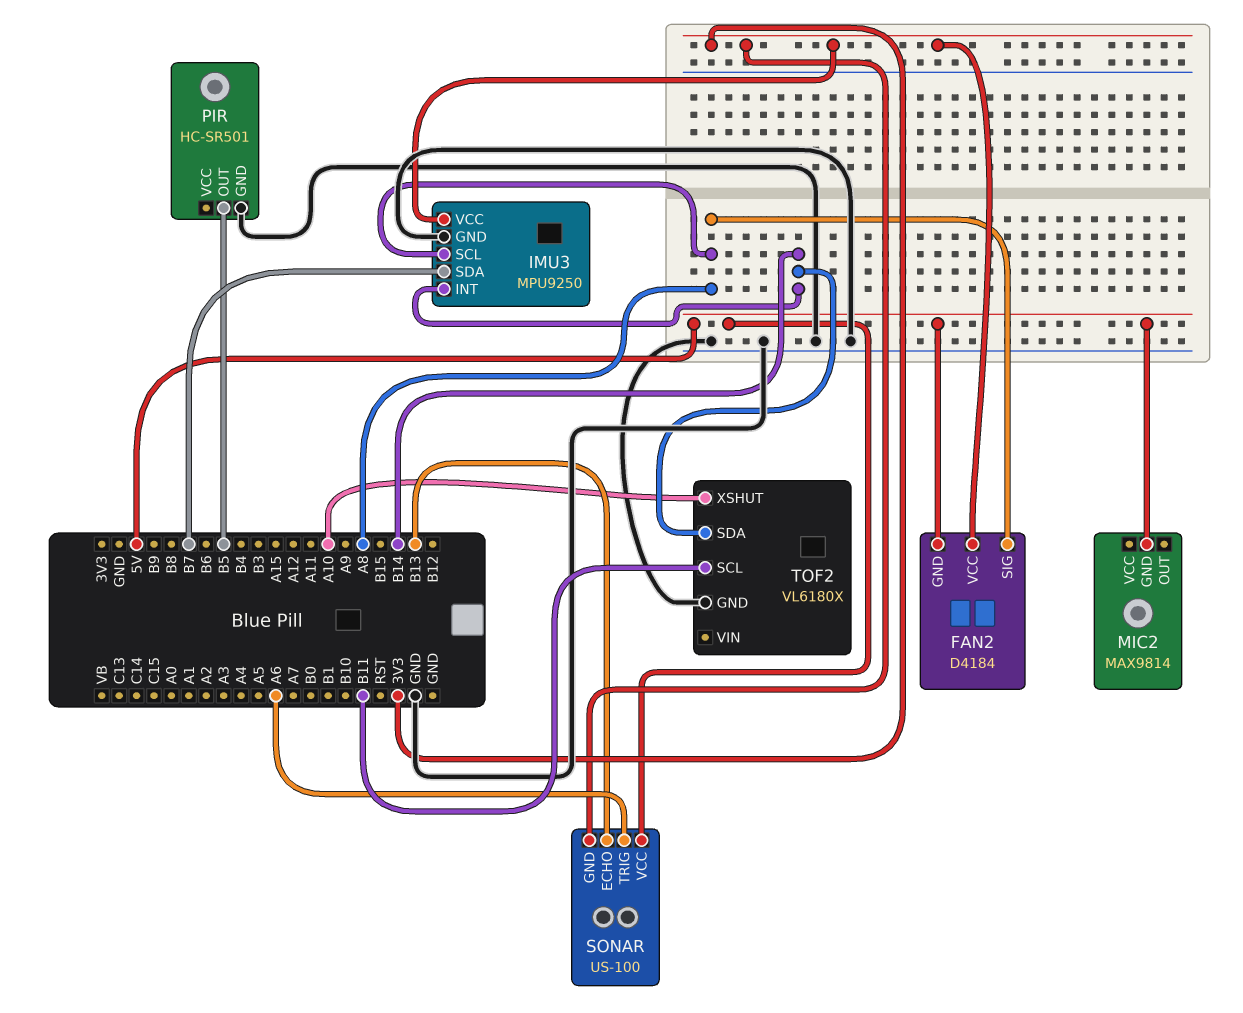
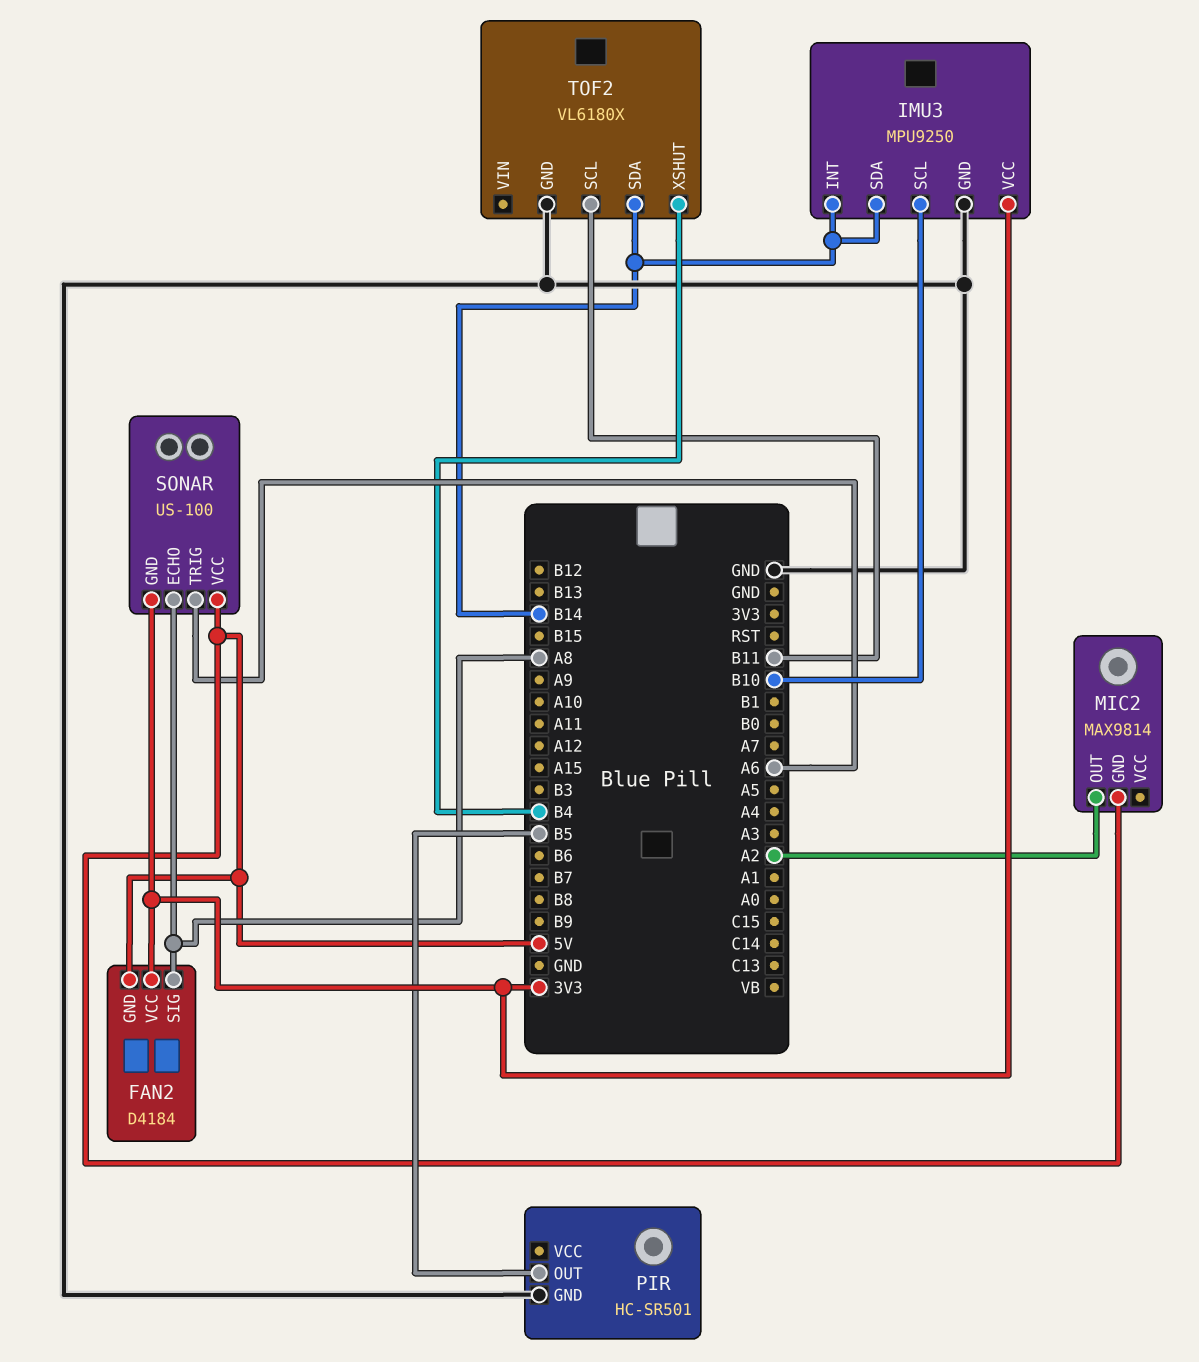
IMU3 pin SCL: A8 -> B10
IMU3 pin SDA: B7 -> B14
MIC2 pin OUT: none -> A2
SONAR pin ECHO: B13 -> A8
TOF2 pin XSHUT: A10 -> B4

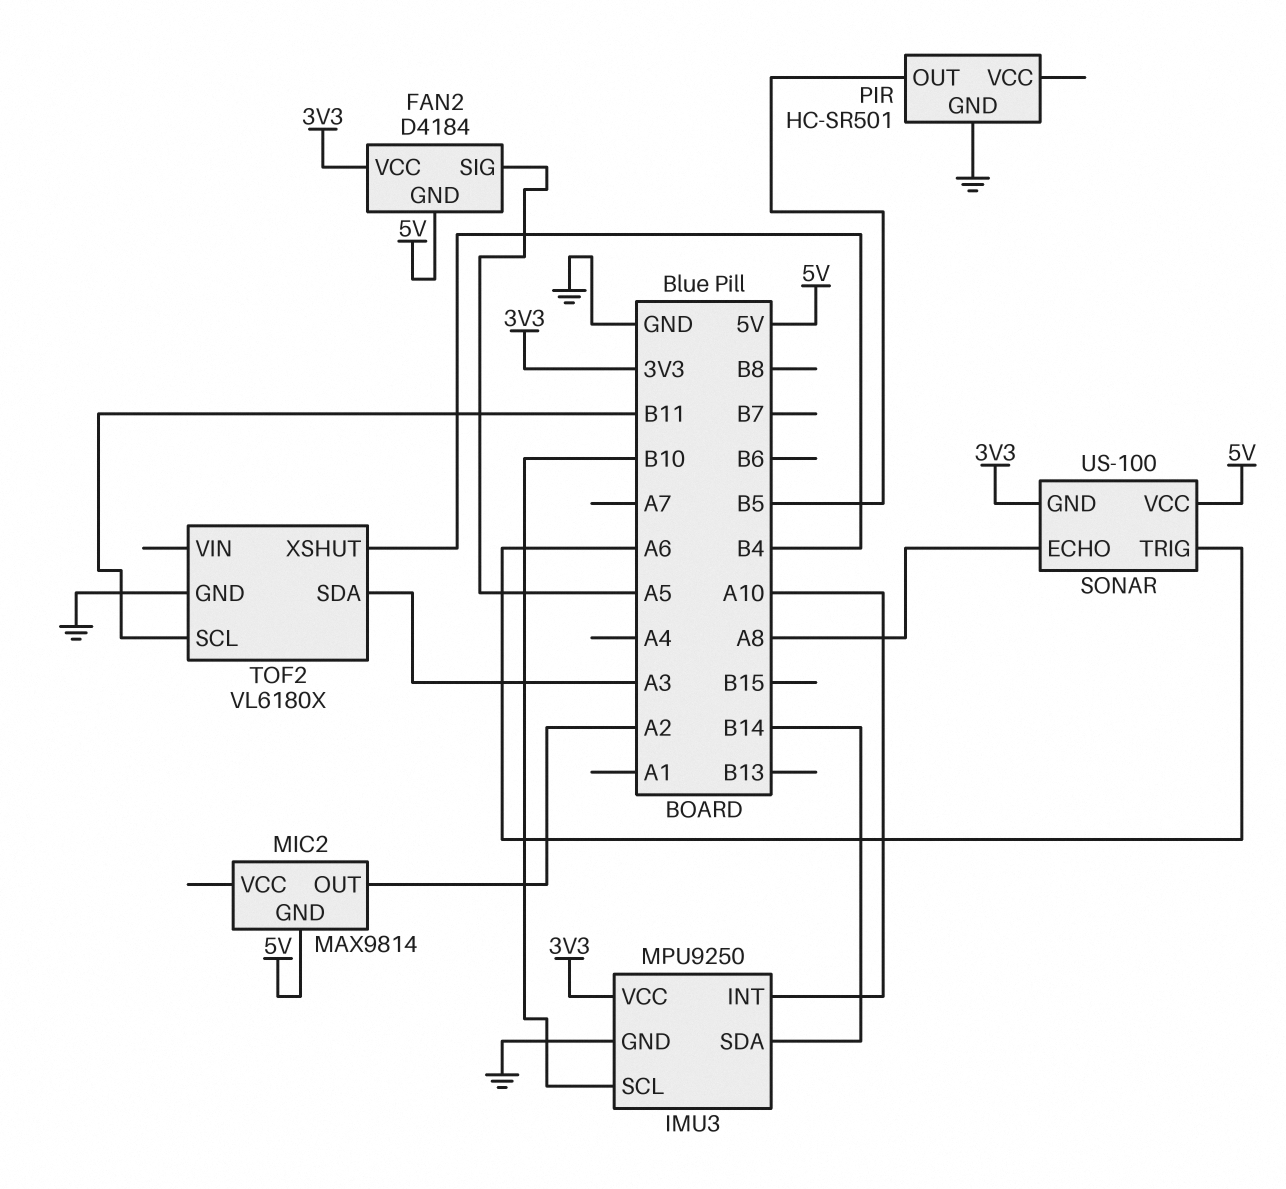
FAN2 pin SIG: A8 -> A5
IMU3 pin INT: B14 -> A10
TOF2 pin SDA: B14 -> A3

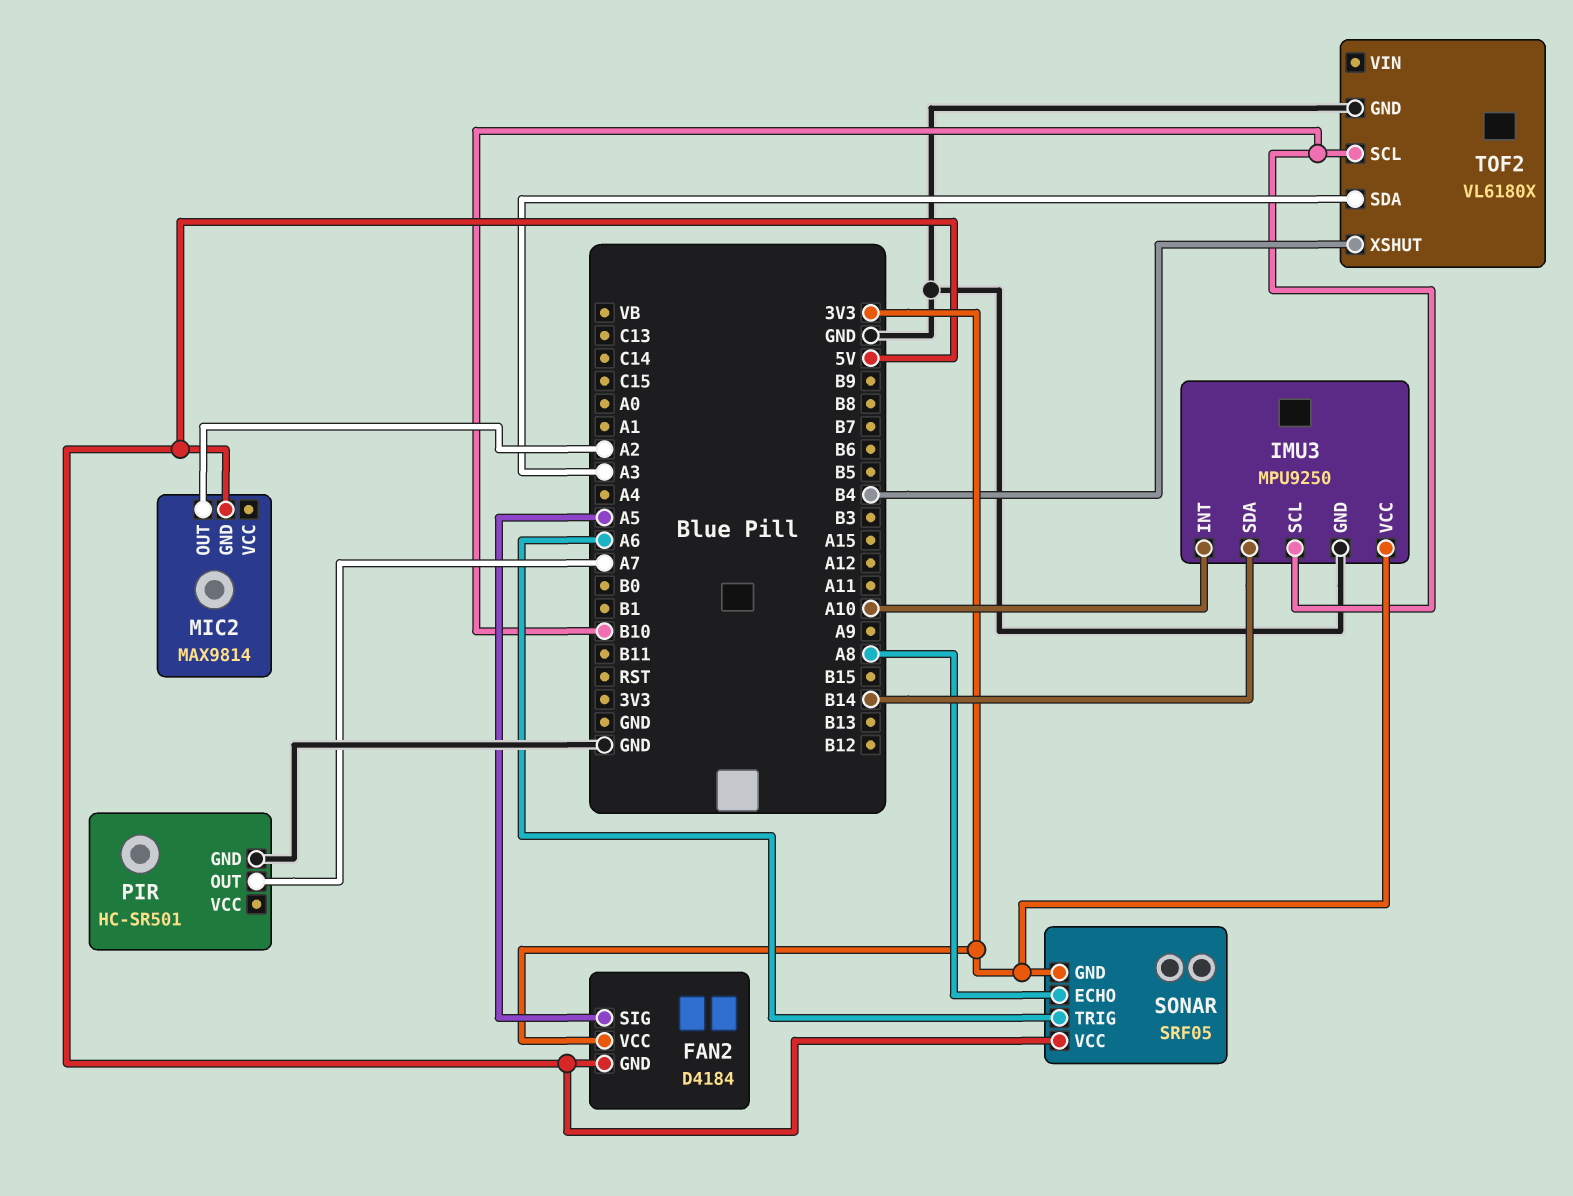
PIR pin OUT: B5 -> A7
SONAR: US-100 -> SRF05
TOF2 pin SCL: B11 -> B10

